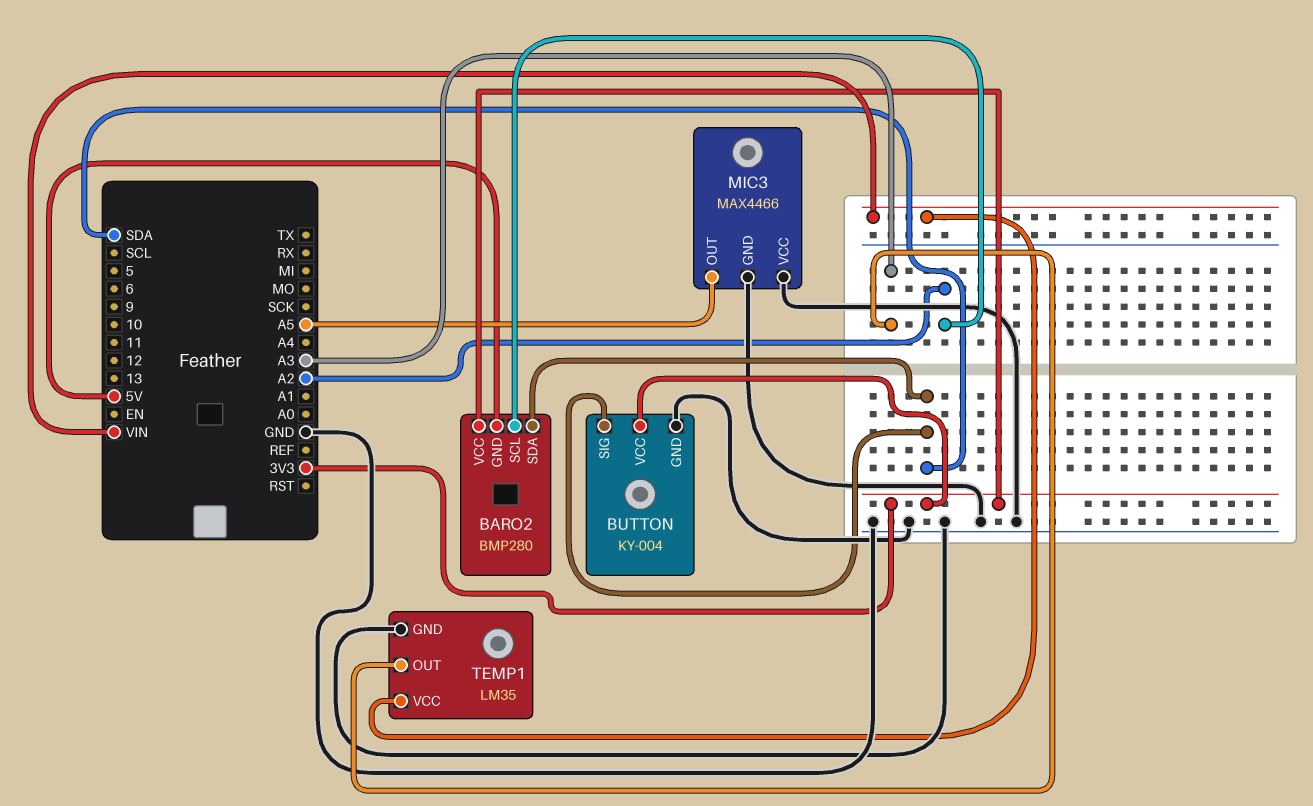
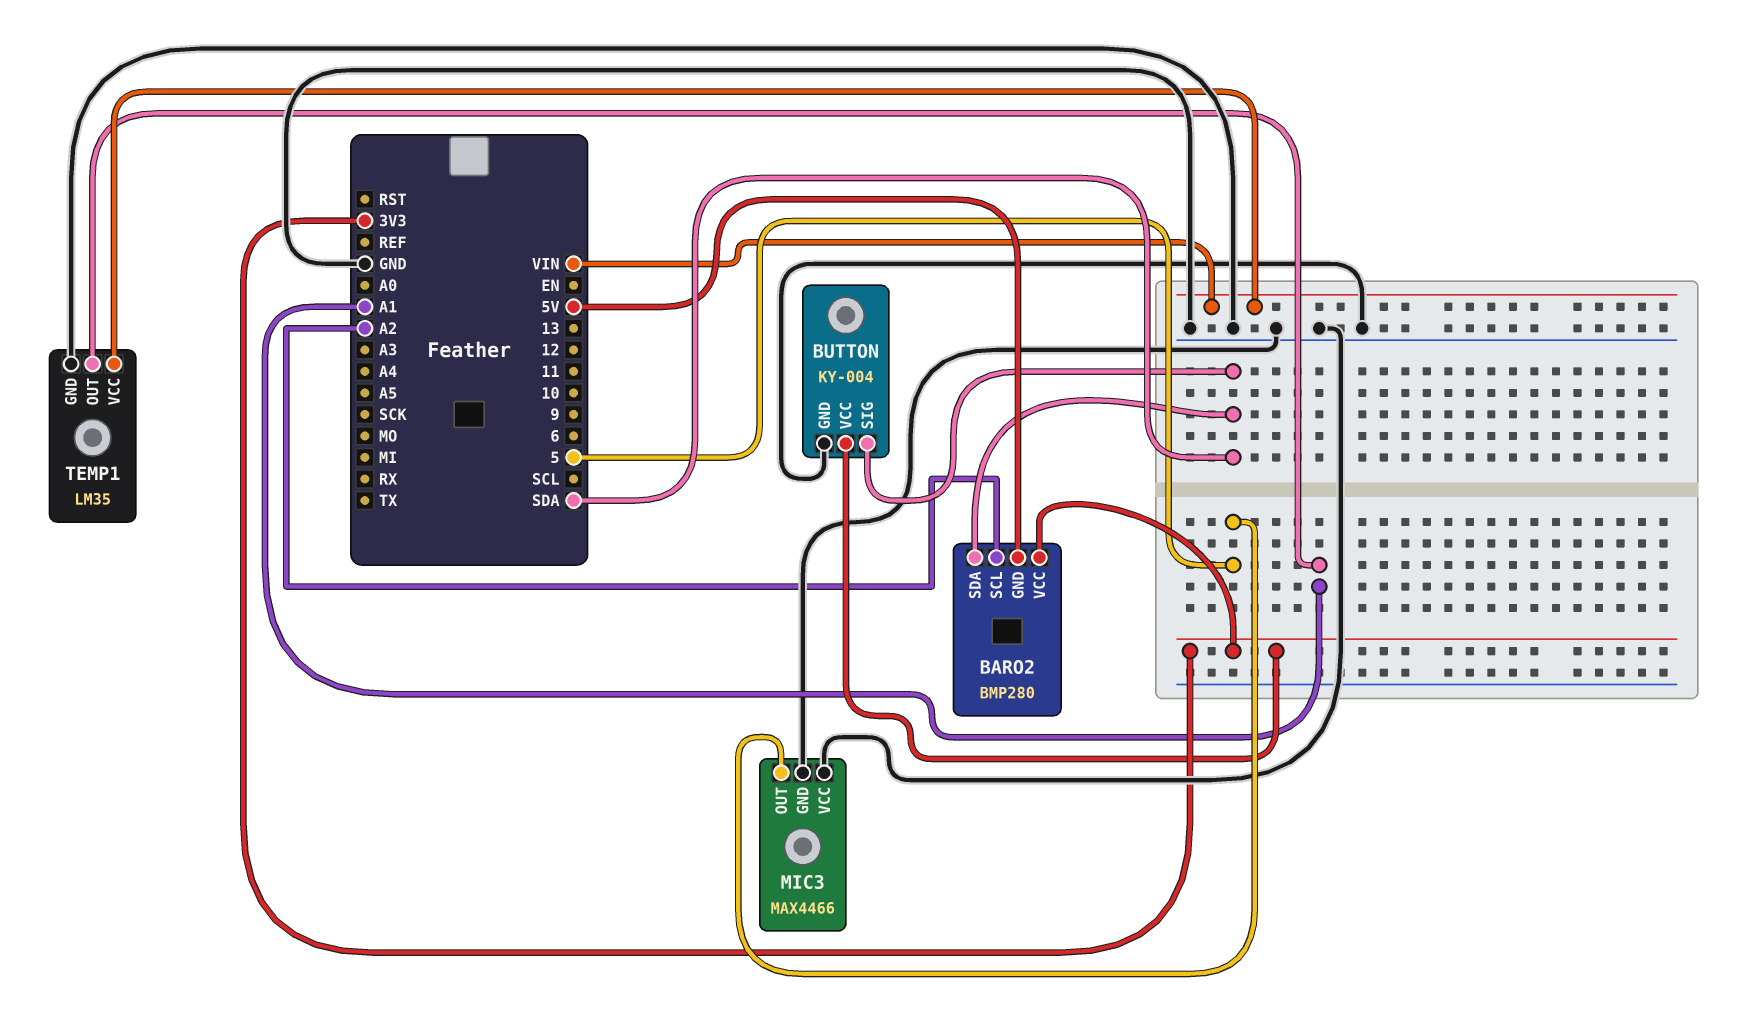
MIC3 pin OUT: A5 -> 5
TEMP1 pin OUT: A3 -> A1

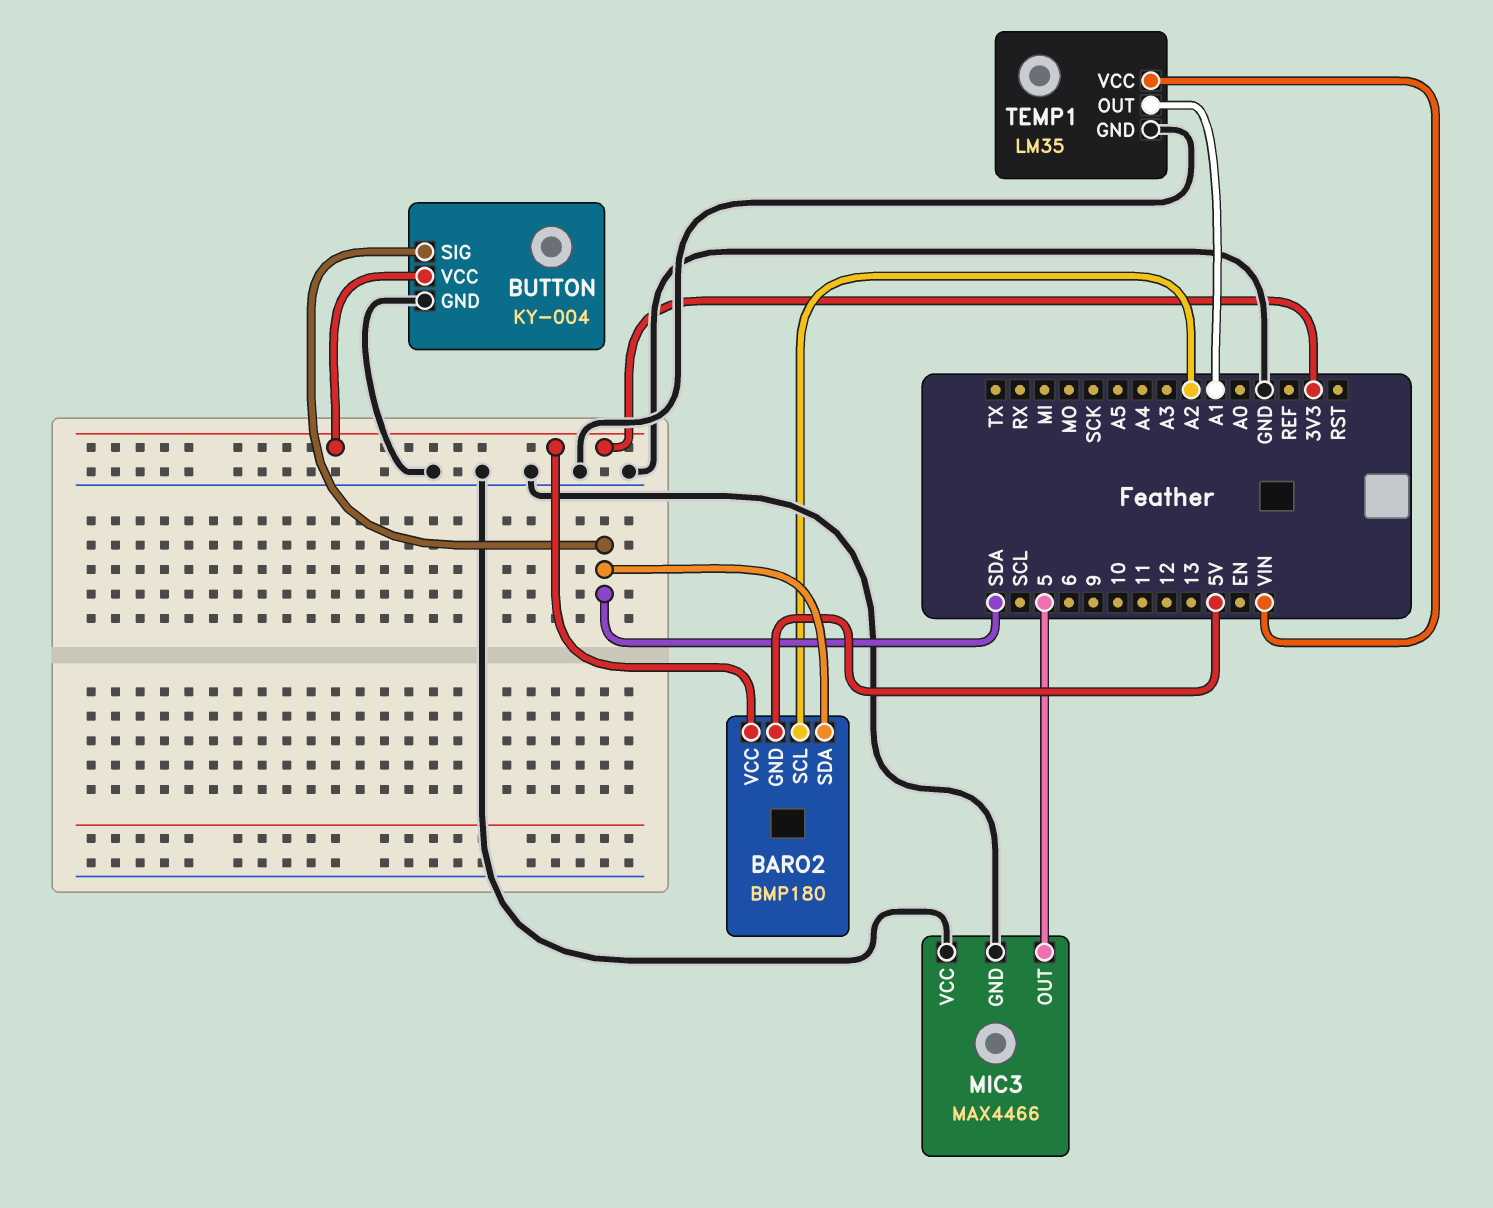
BARO2: BMP280 -> BMP180

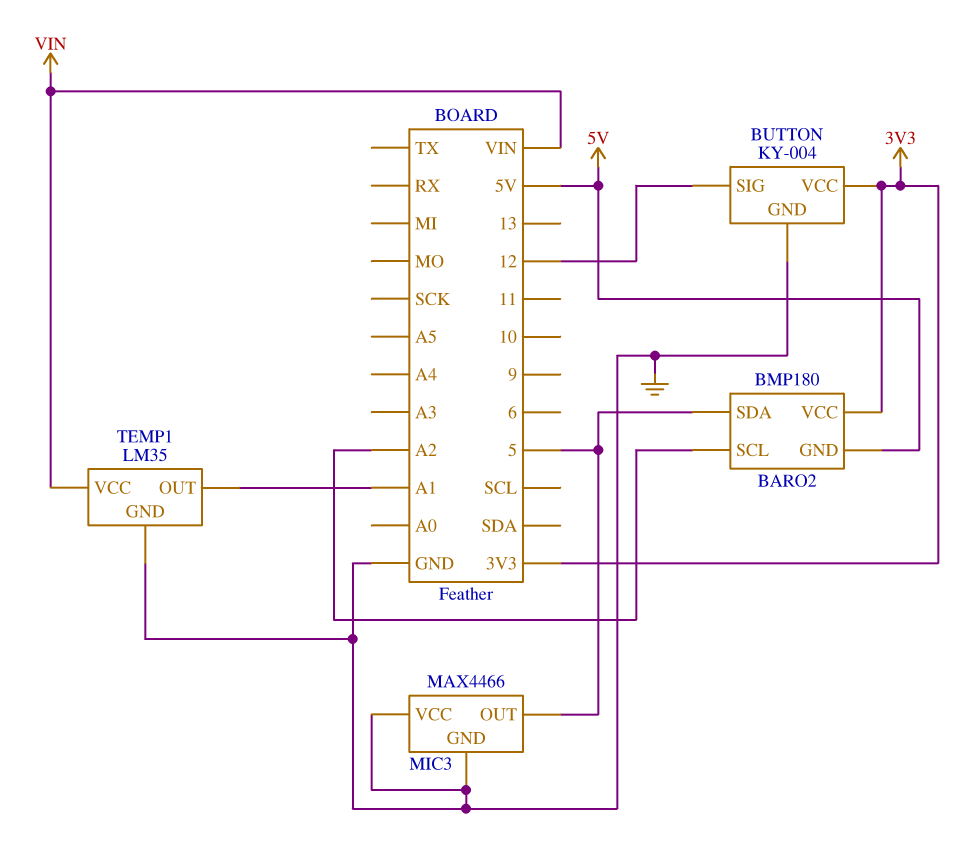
BARO2 pin SDA: SDA -> 5
BUTTON pin SIG: SDA -> 12

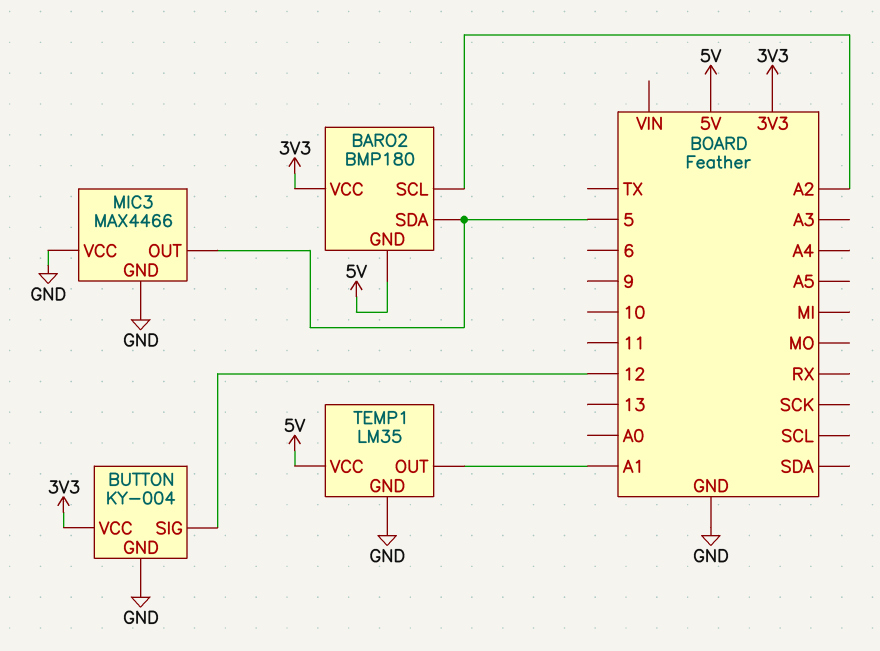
TEMP1 pin VCC: VIN -> 5V

